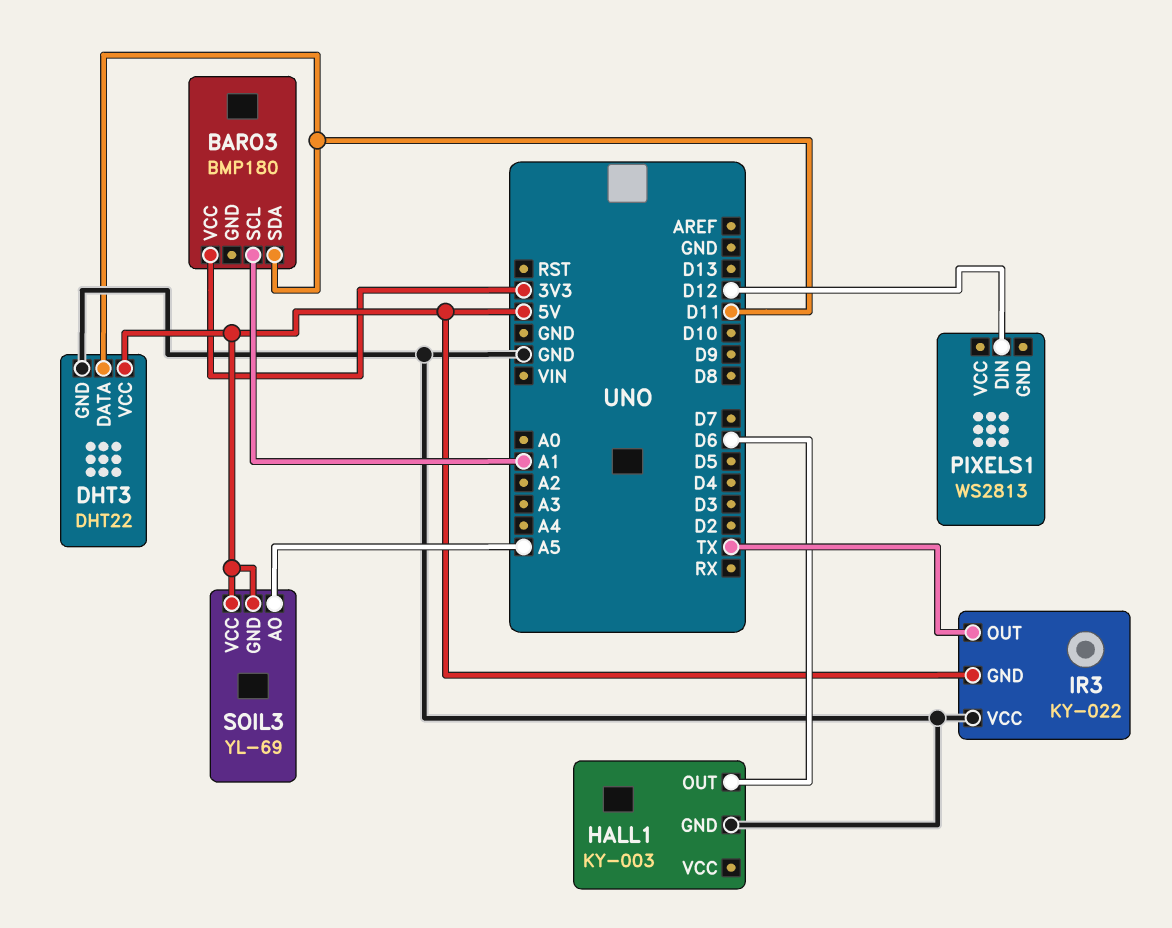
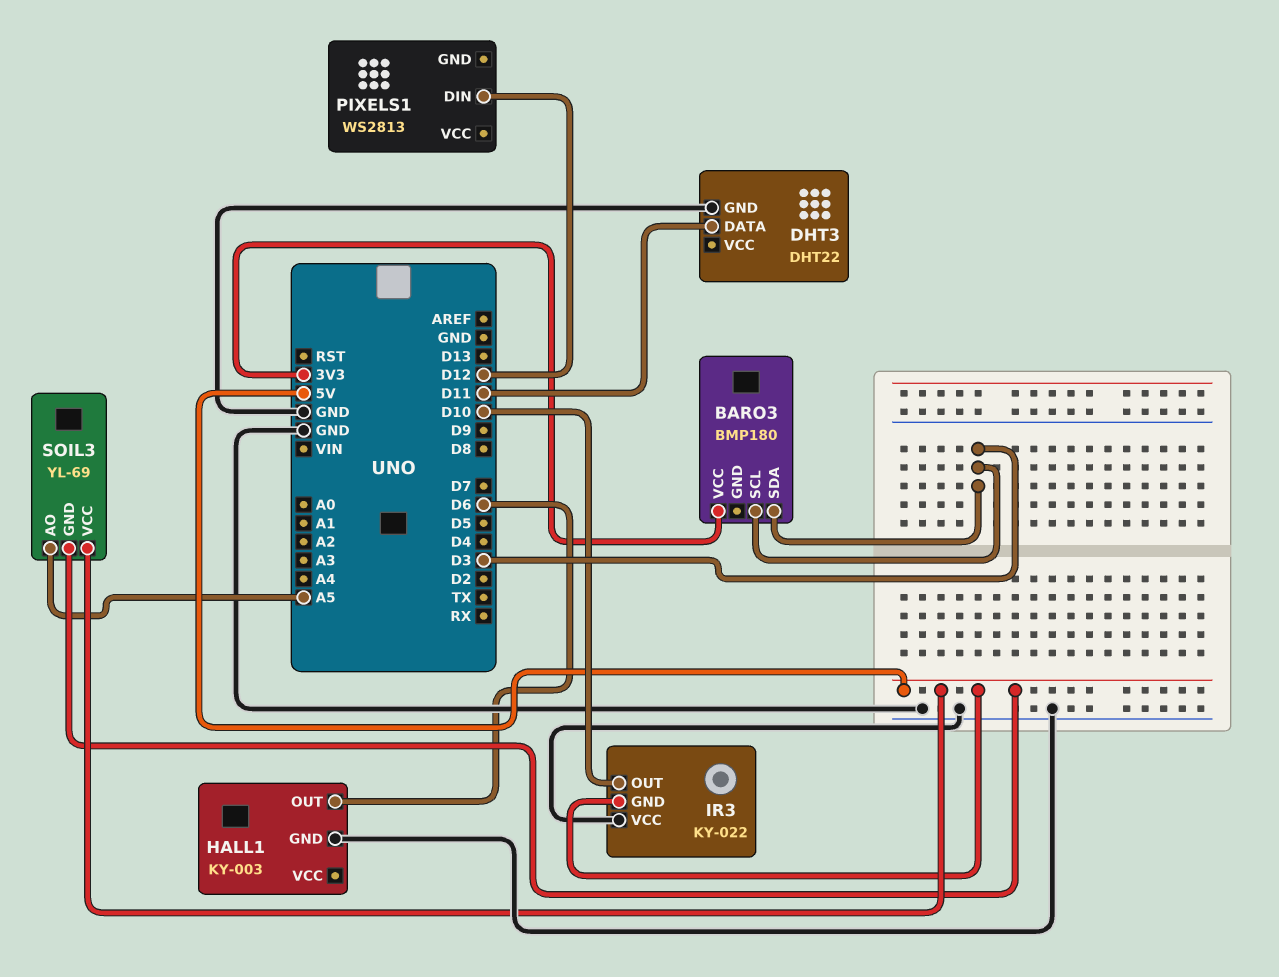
BARO3 pin SCL: A1 -> D3
BARO3 pin SDA: D11 -> D3
DHT3 pin VCC: 5V -> none
IR3 pin OUT: TX -> D10

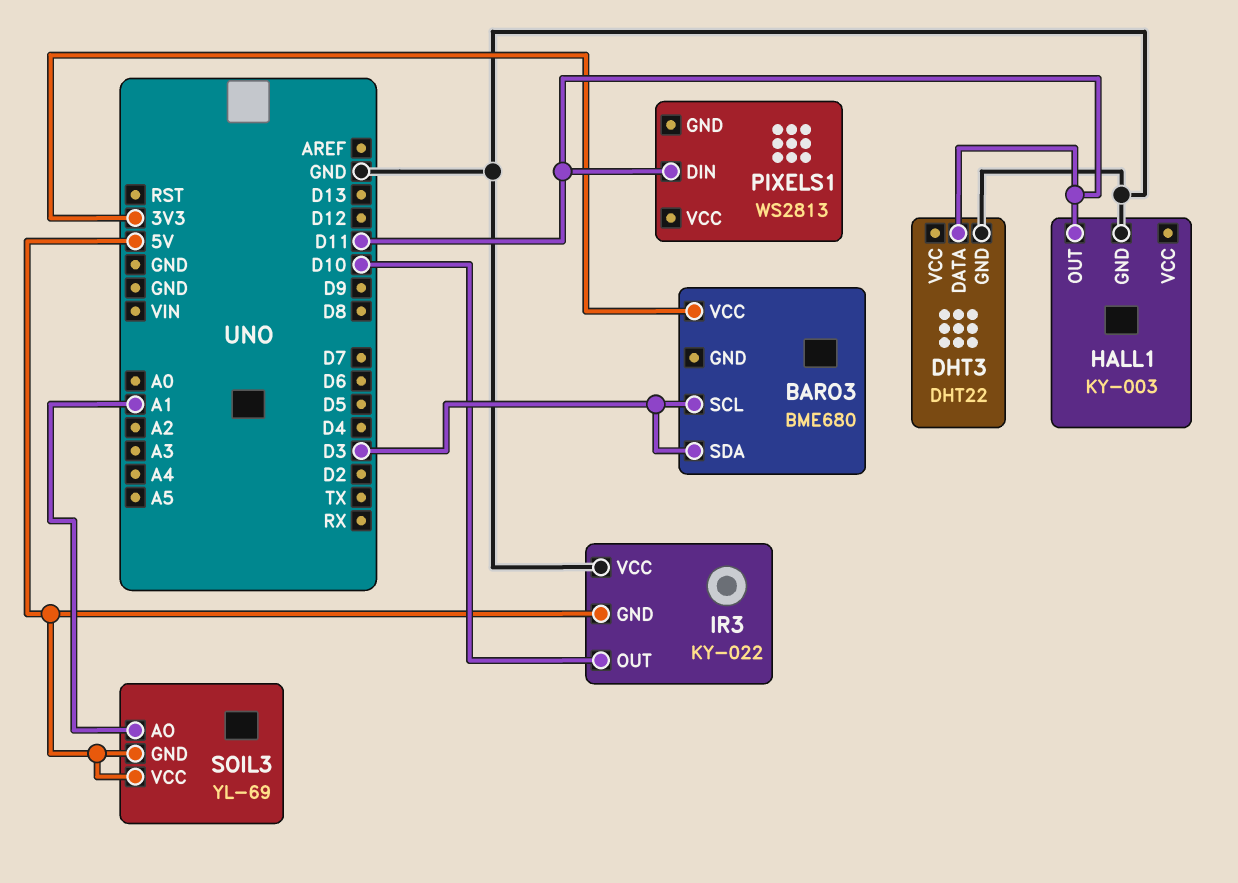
BARO3: BMP180 -> BME680
HALL1 pin OUT: D6 -> D11
PIXELS1 pin DIN: D12 -> D11
SOIL3 pin AO: A5 -> A1

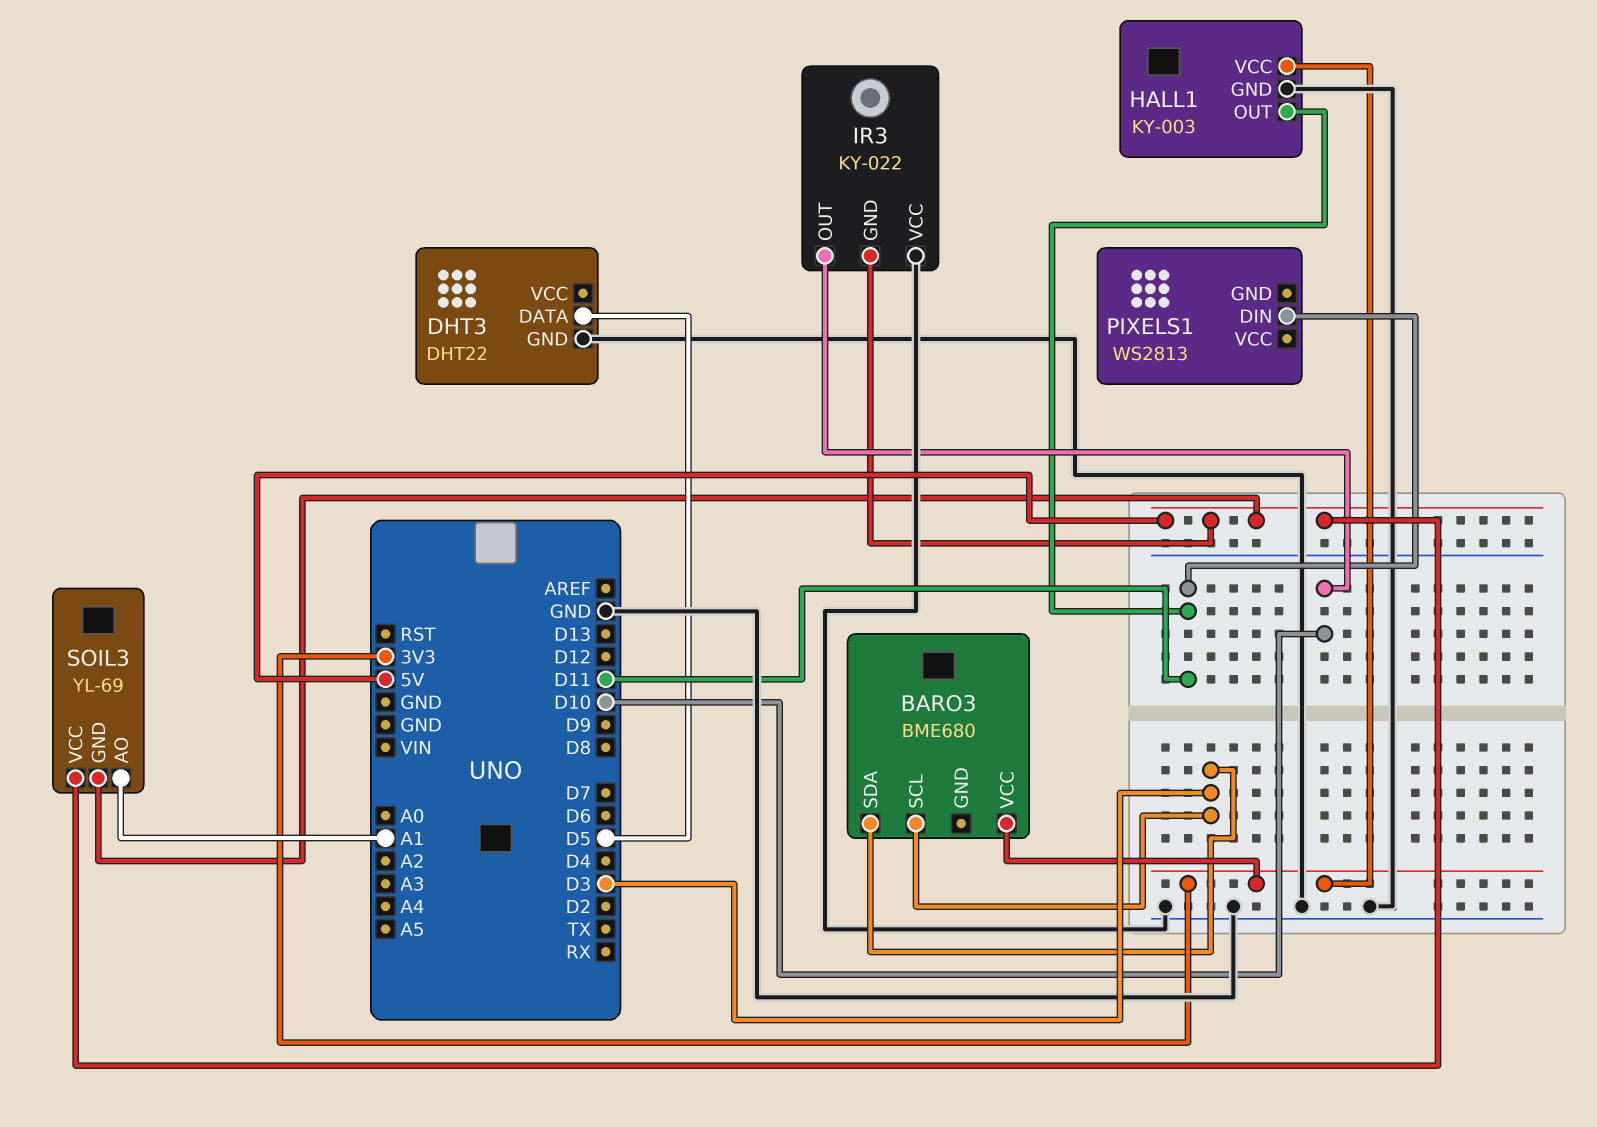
DHT3 pin DATA: D11 -> D5
HALL1 pin VCC: none -> 3V3

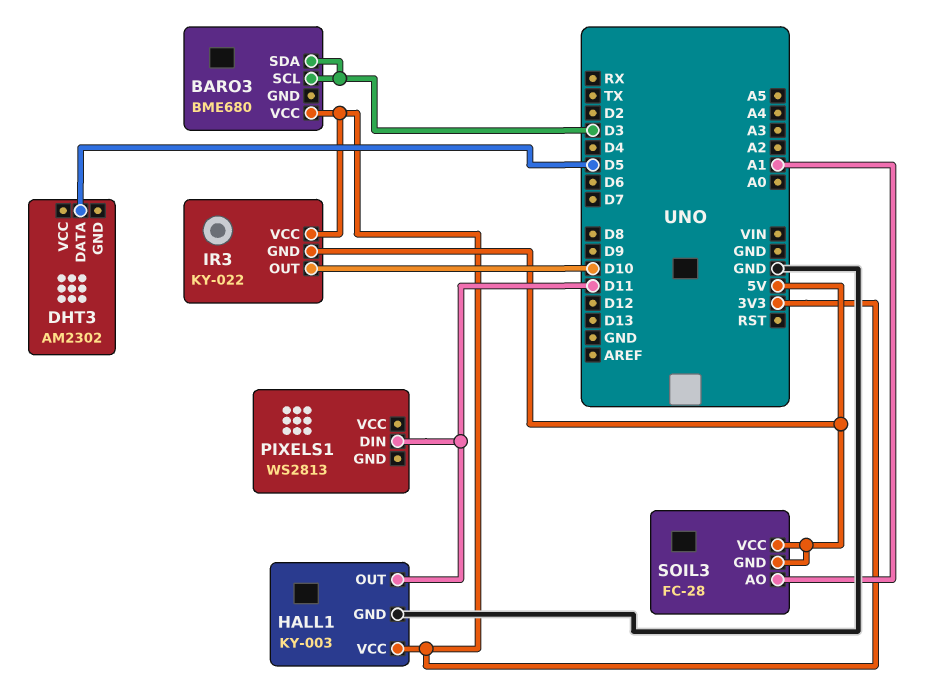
DHT3: DHT22 -> AM2302
DHT3 pin GND: GND -> none
IR3 pin VCC: GND -> 3V3
SOIL3: YL-69 -> FC-28

